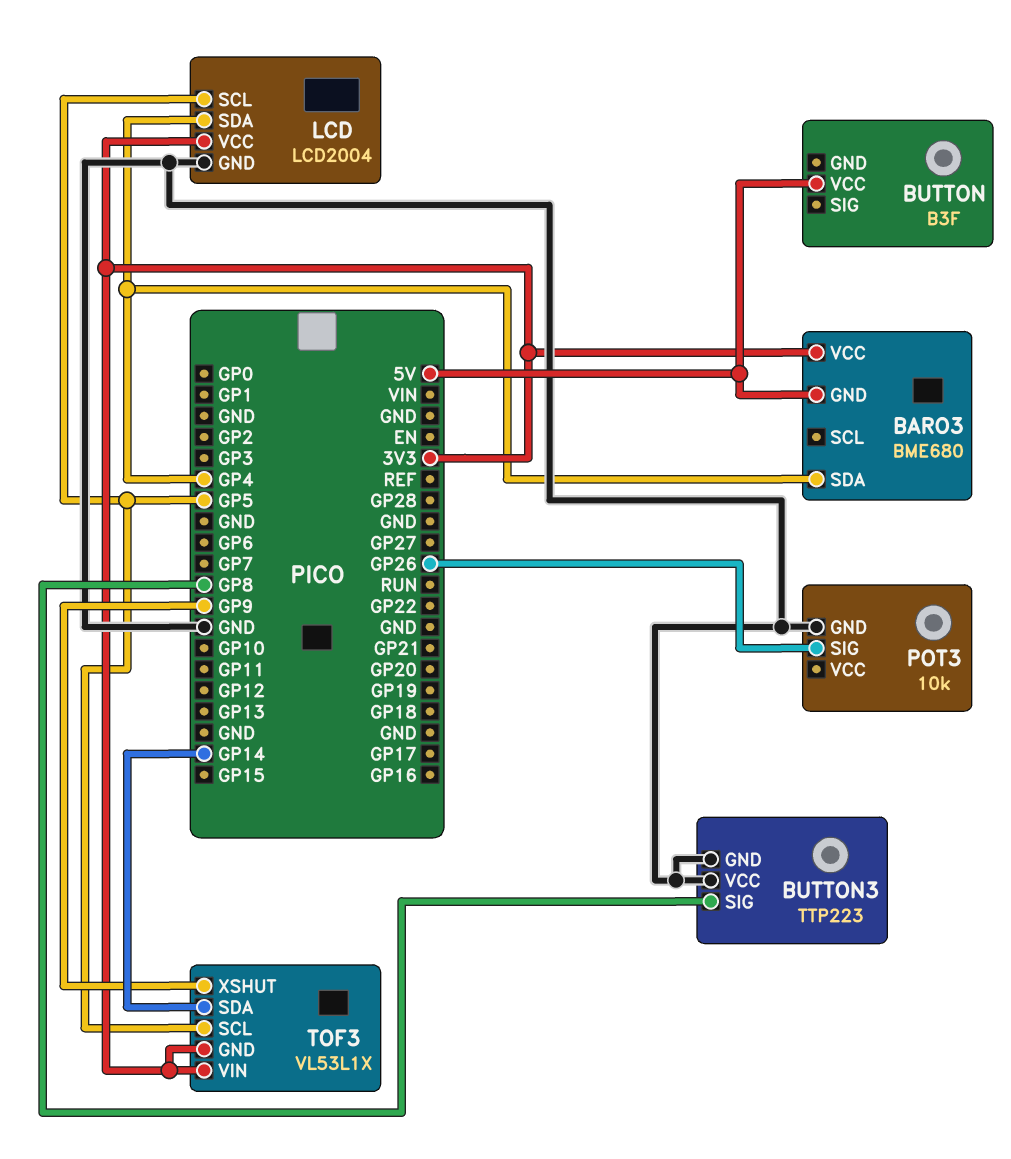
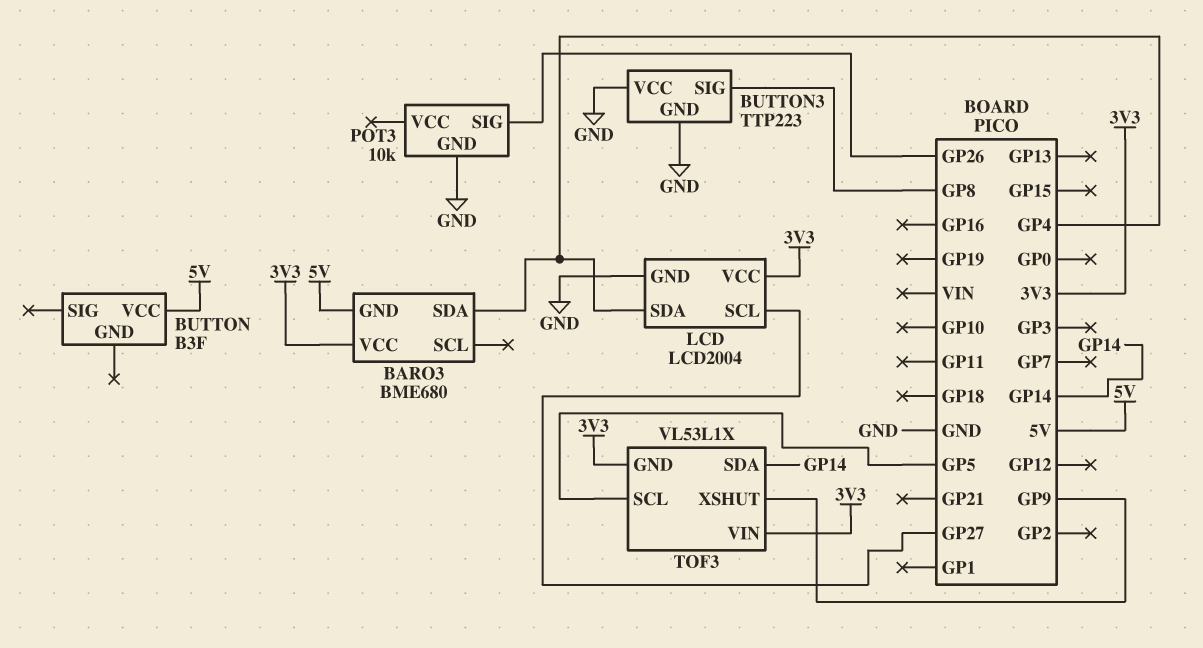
LCD pin SCL: GP5 -> GP27

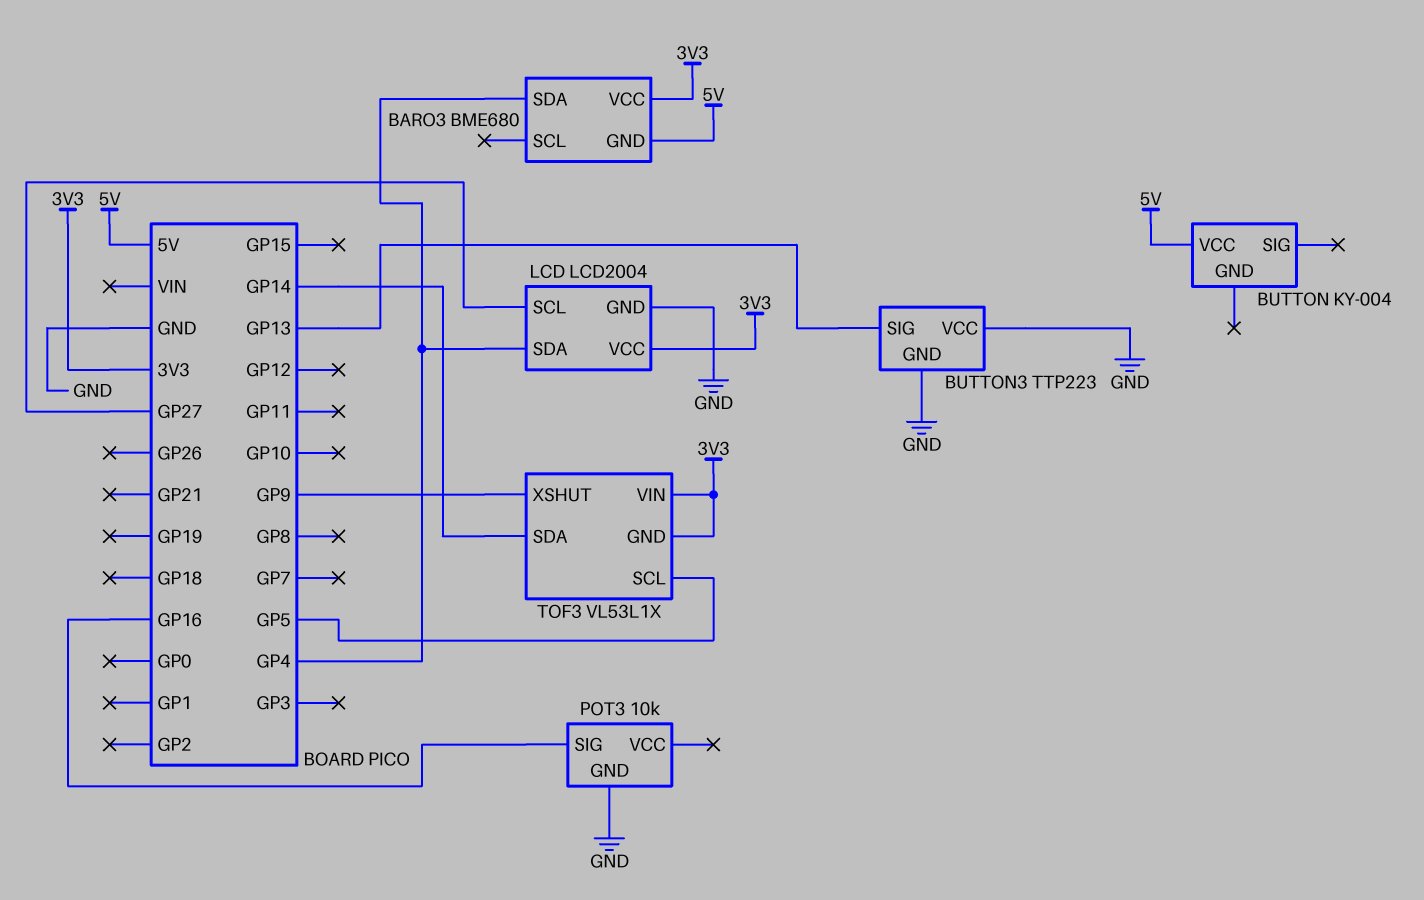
BUTTON: B3F -> KY-004
BUTTON3 pin SIG: GP8 -> GP13
POT3 pin SIG: GP26 -> GP16

